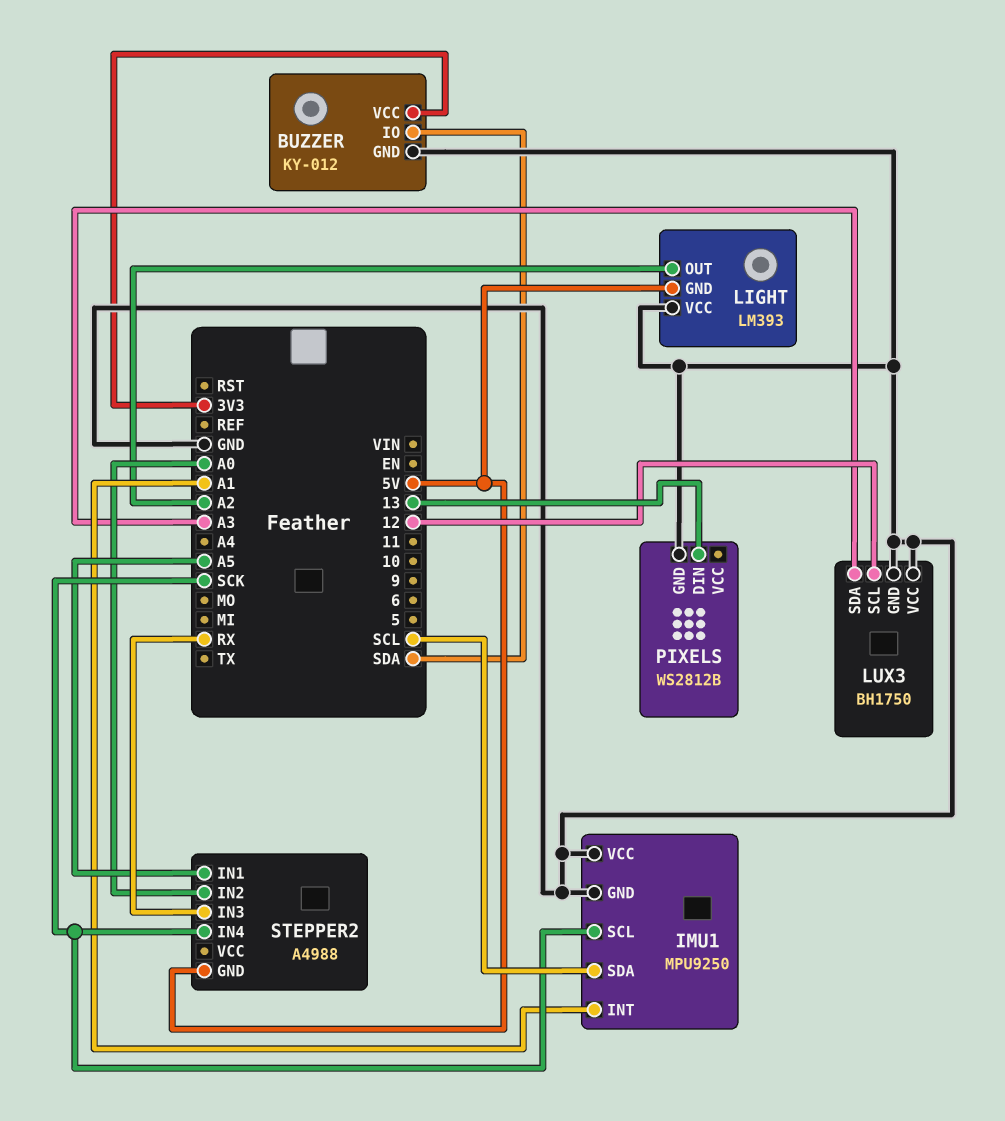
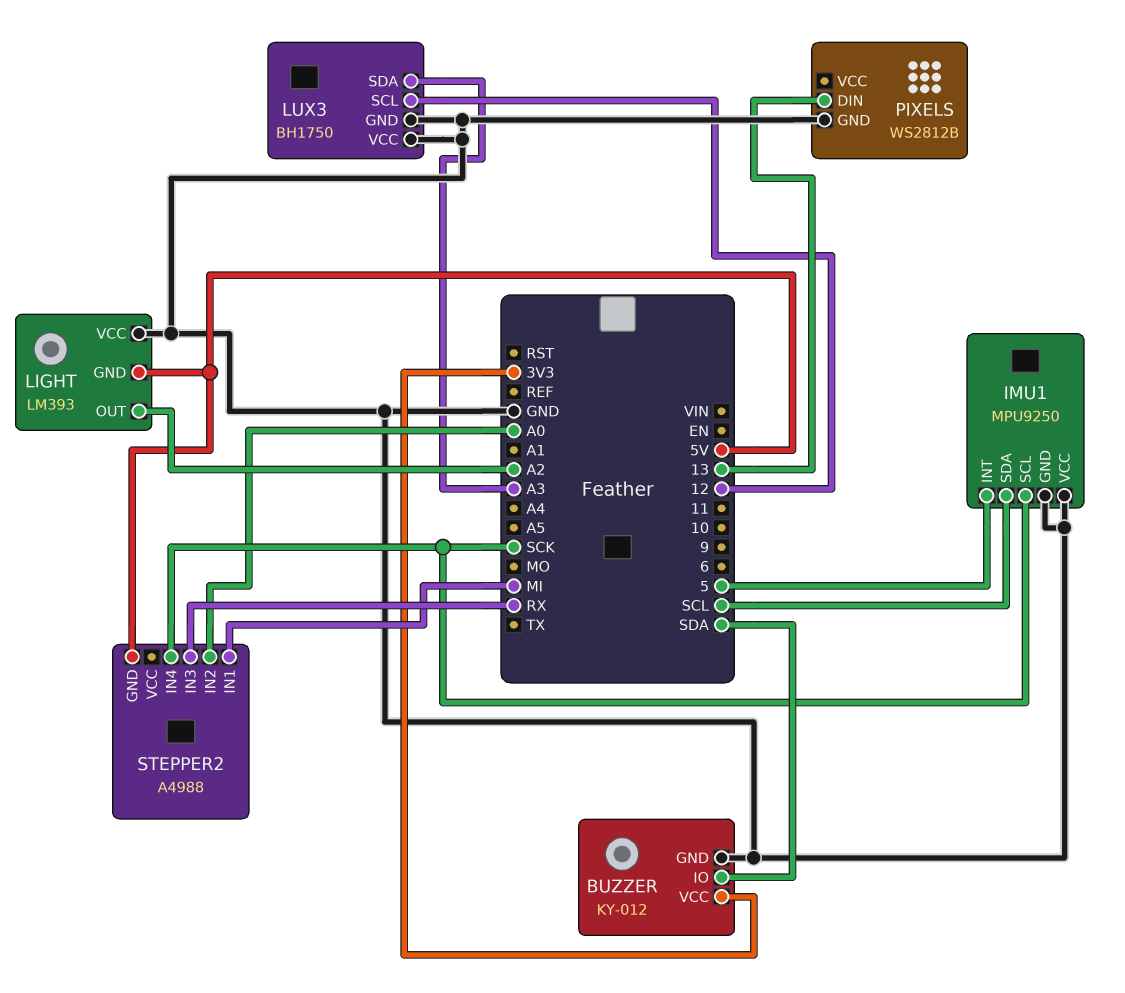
IMU1 pin INT: A1 -> 5
STEPPER2 pin IN1: A5 -> MI

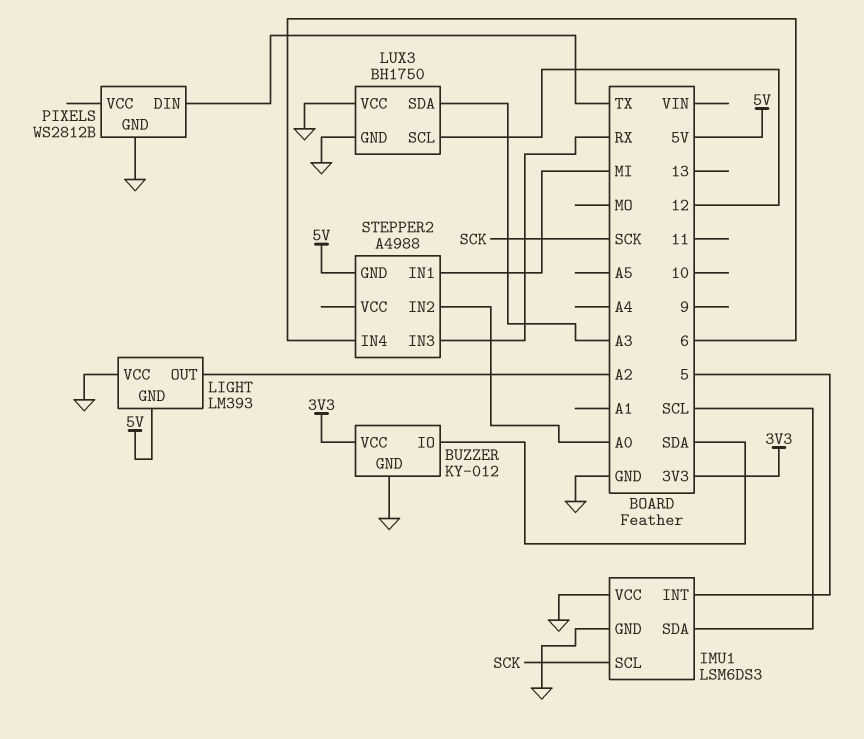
IMU1: MPU9250 -> LSM6DS3
PIXELS pin DIN: 13 -> TX
STEPPER2 pin IN4: SCK -> 6

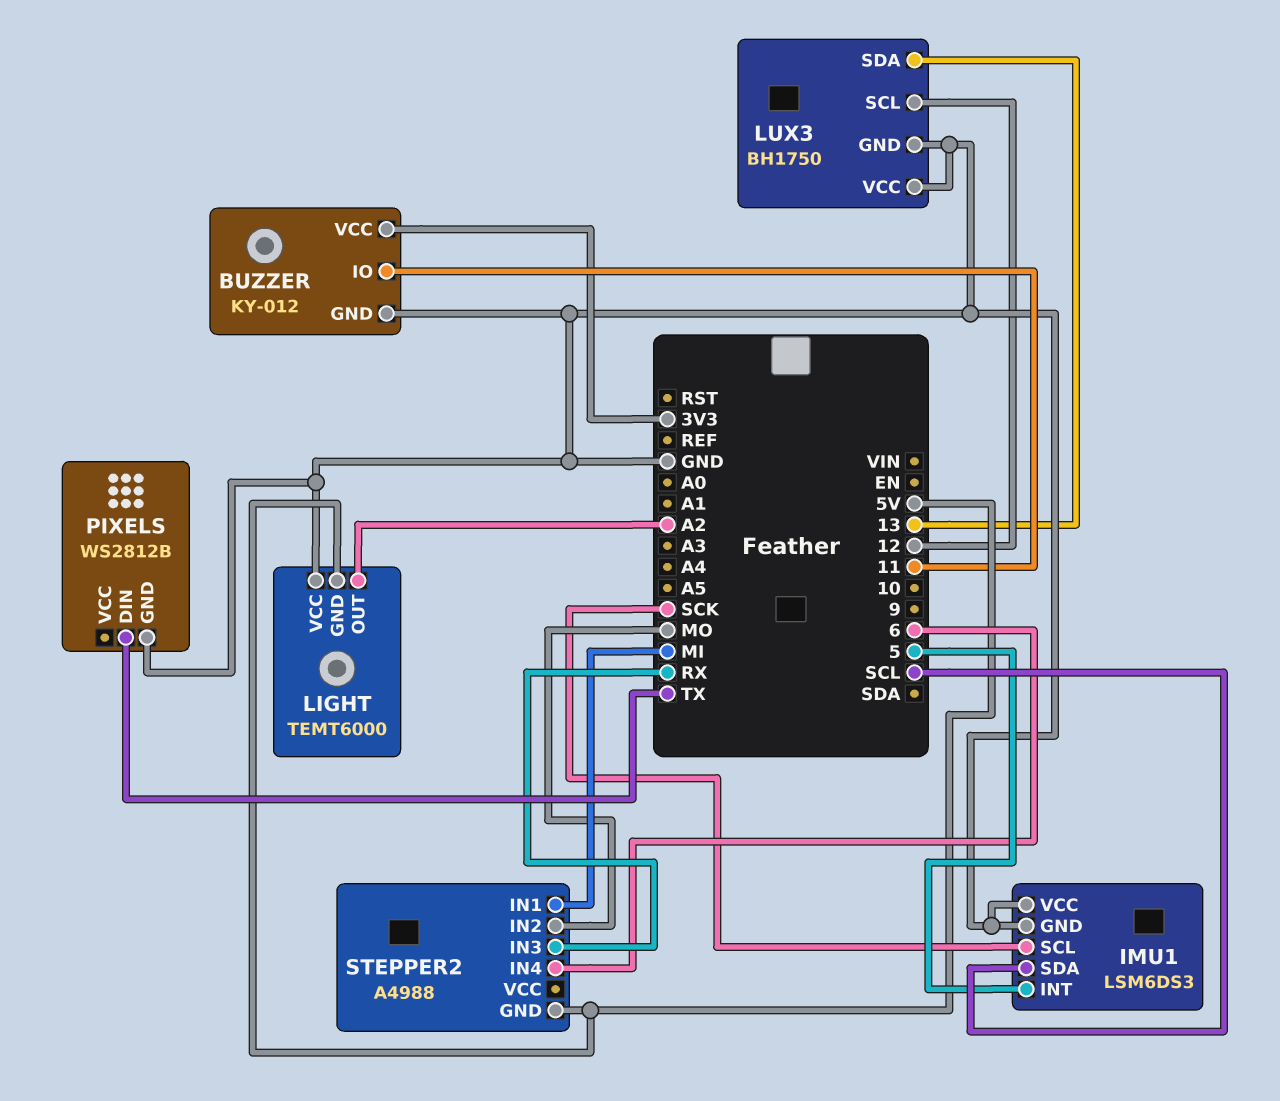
BUZZER pin IO: SDA -> 11
LIGHT: LM393 -> TEMT6000
LUX3 pin SDA: A3 -> 13
STEPPER2 pin IN2: A0 -> MO

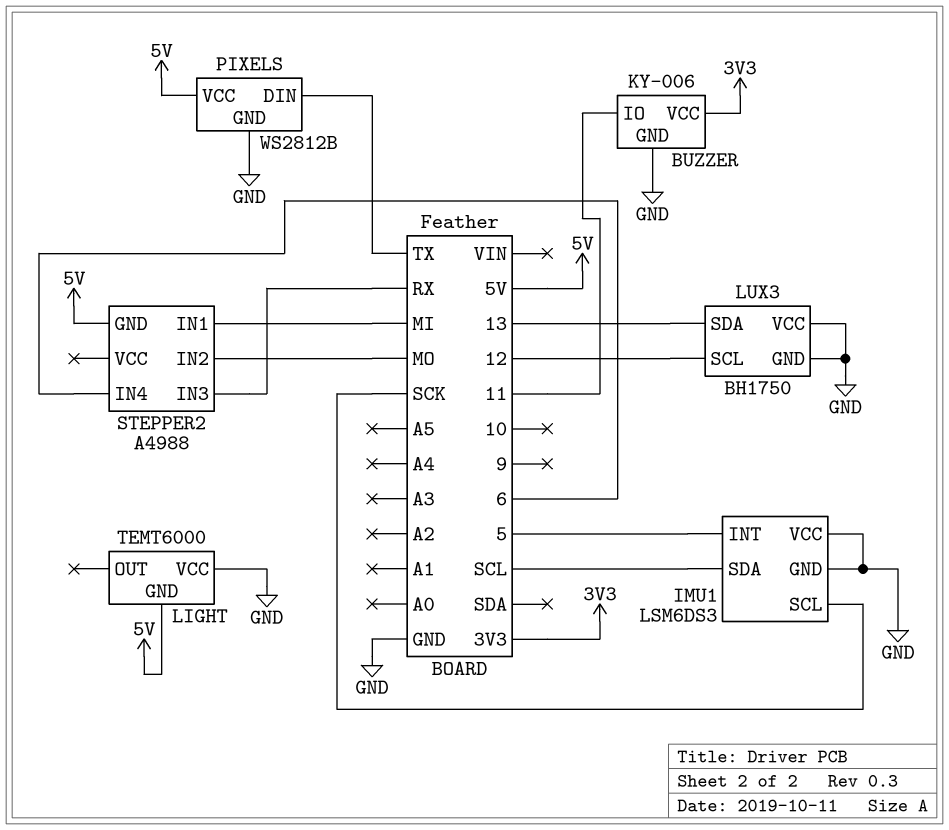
BUZZER: KY-012 -> KY-006
LIGHT pin OUT: A2 -> none
PIXELS pin VCC: none -> 5V

